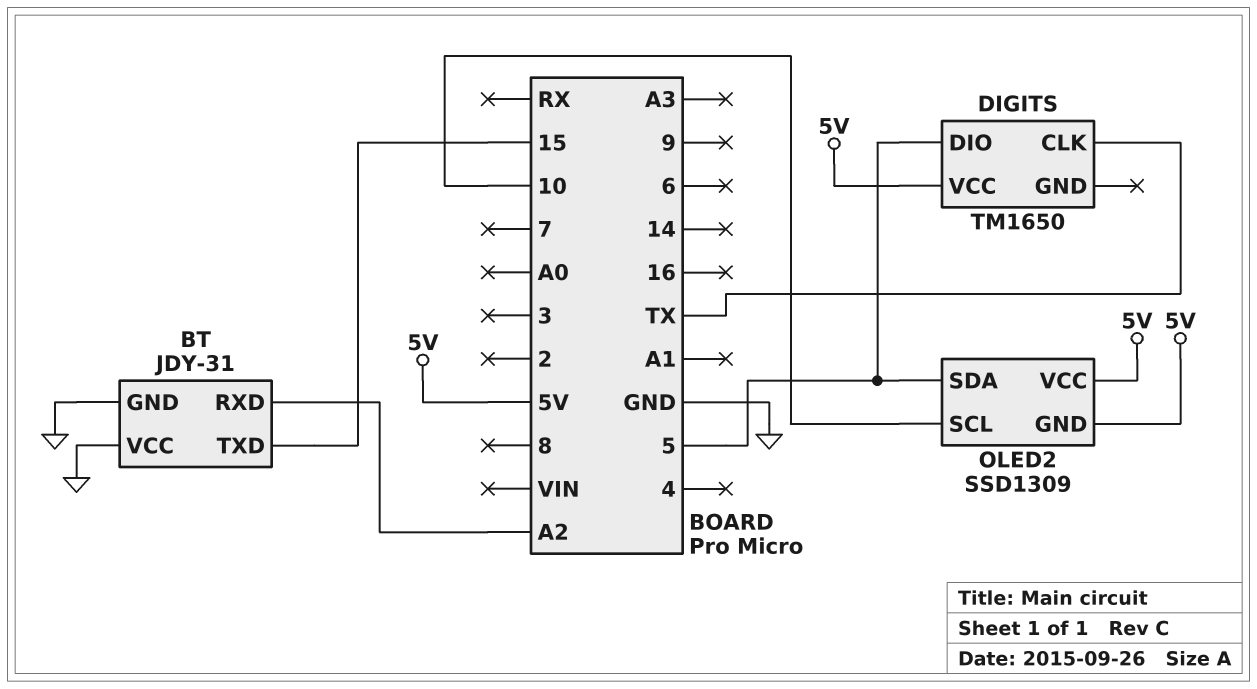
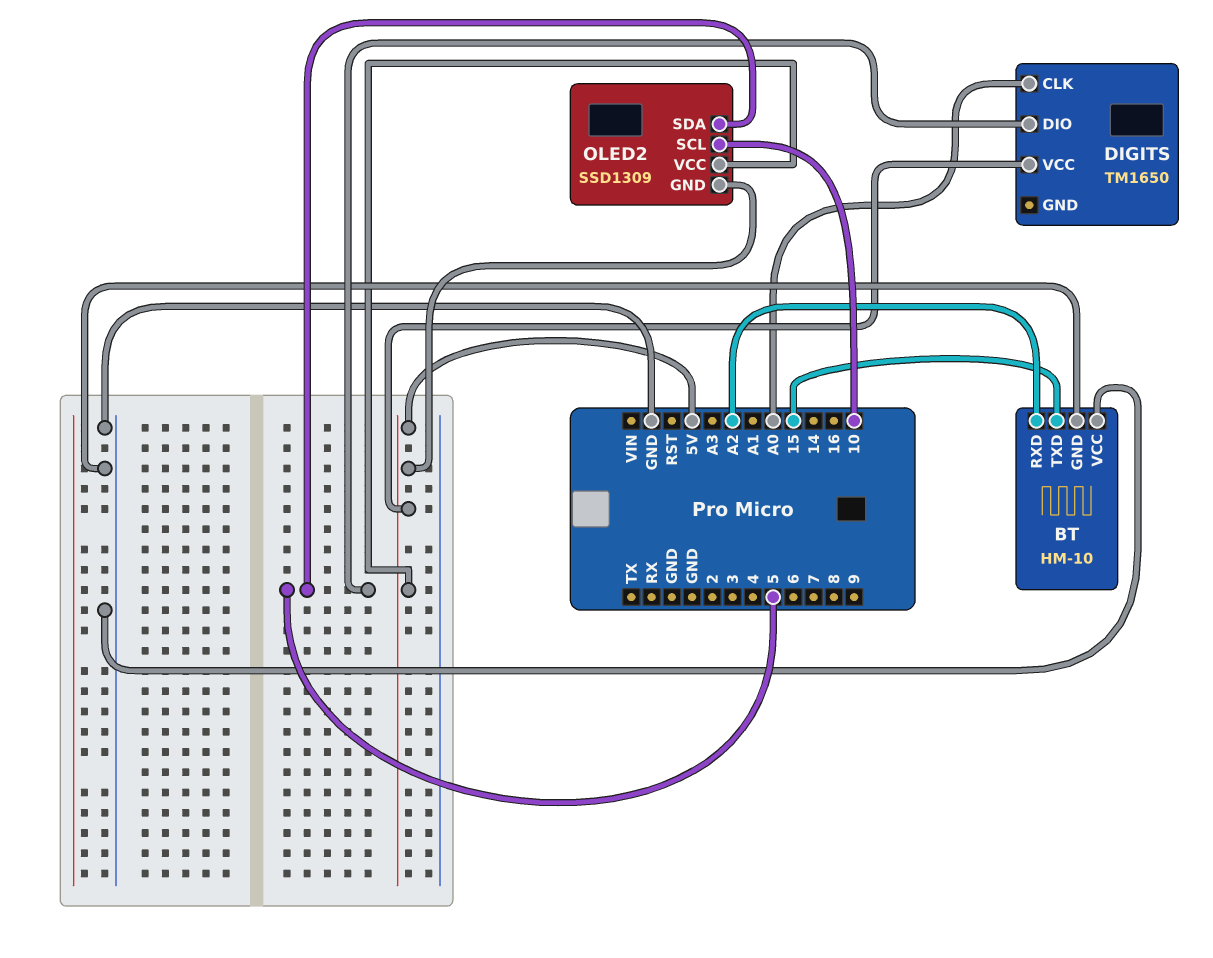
BT: JDY-31 -> HM-10
DIGITS pin CLK: TX -> A0

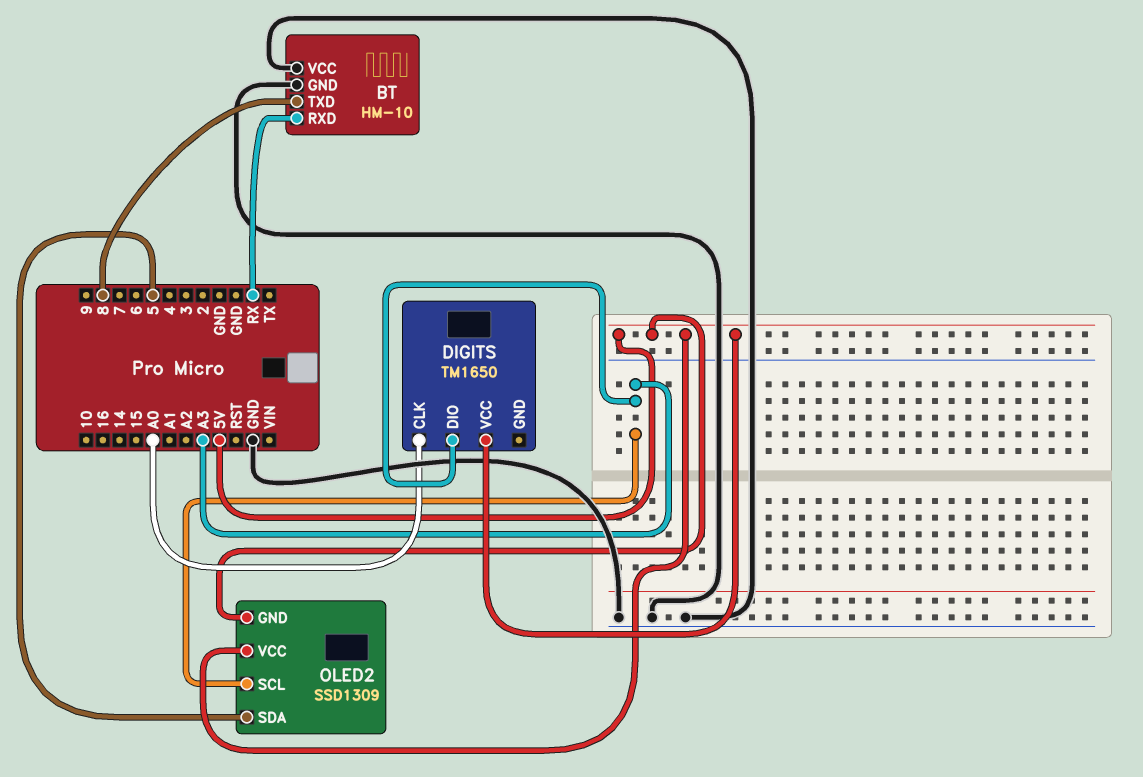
BT pin RXD: A2 -> RX
BT pin TXD: 15 -> 8
DIGITS pin DIO: 5 -> A3
OLED2 pin SCL: 10 -> A3

